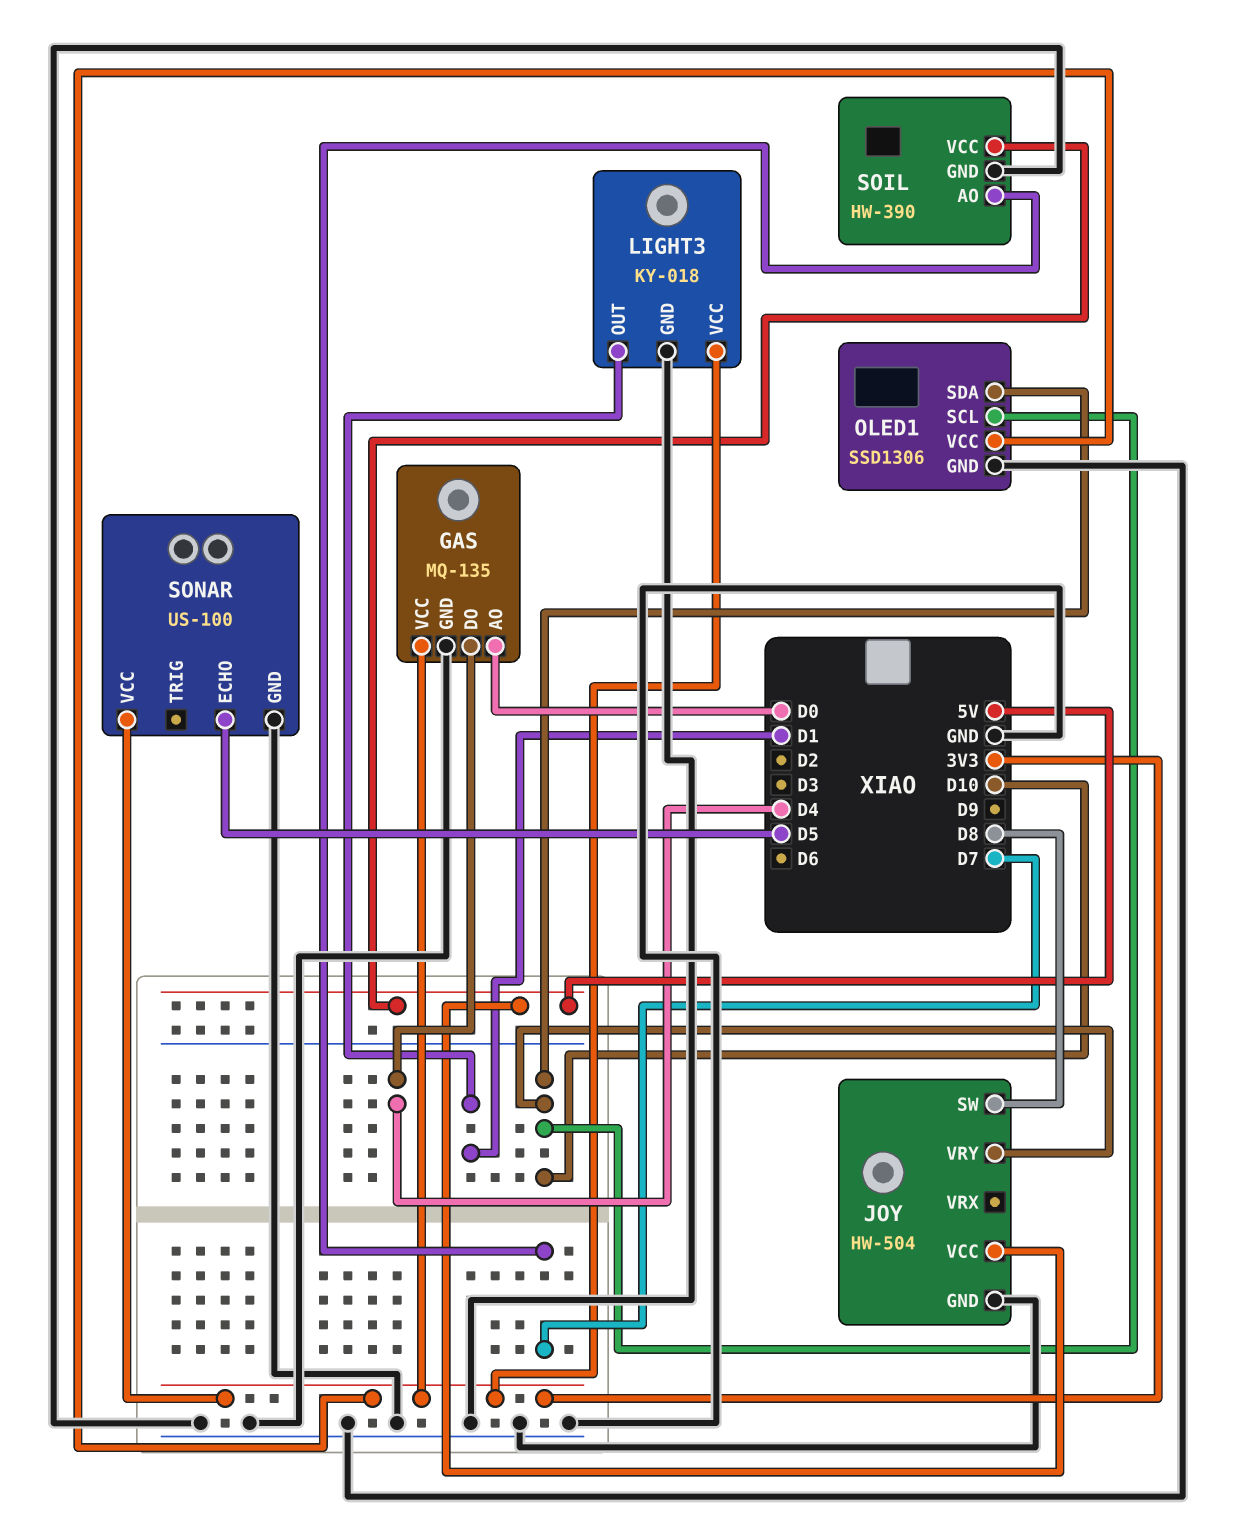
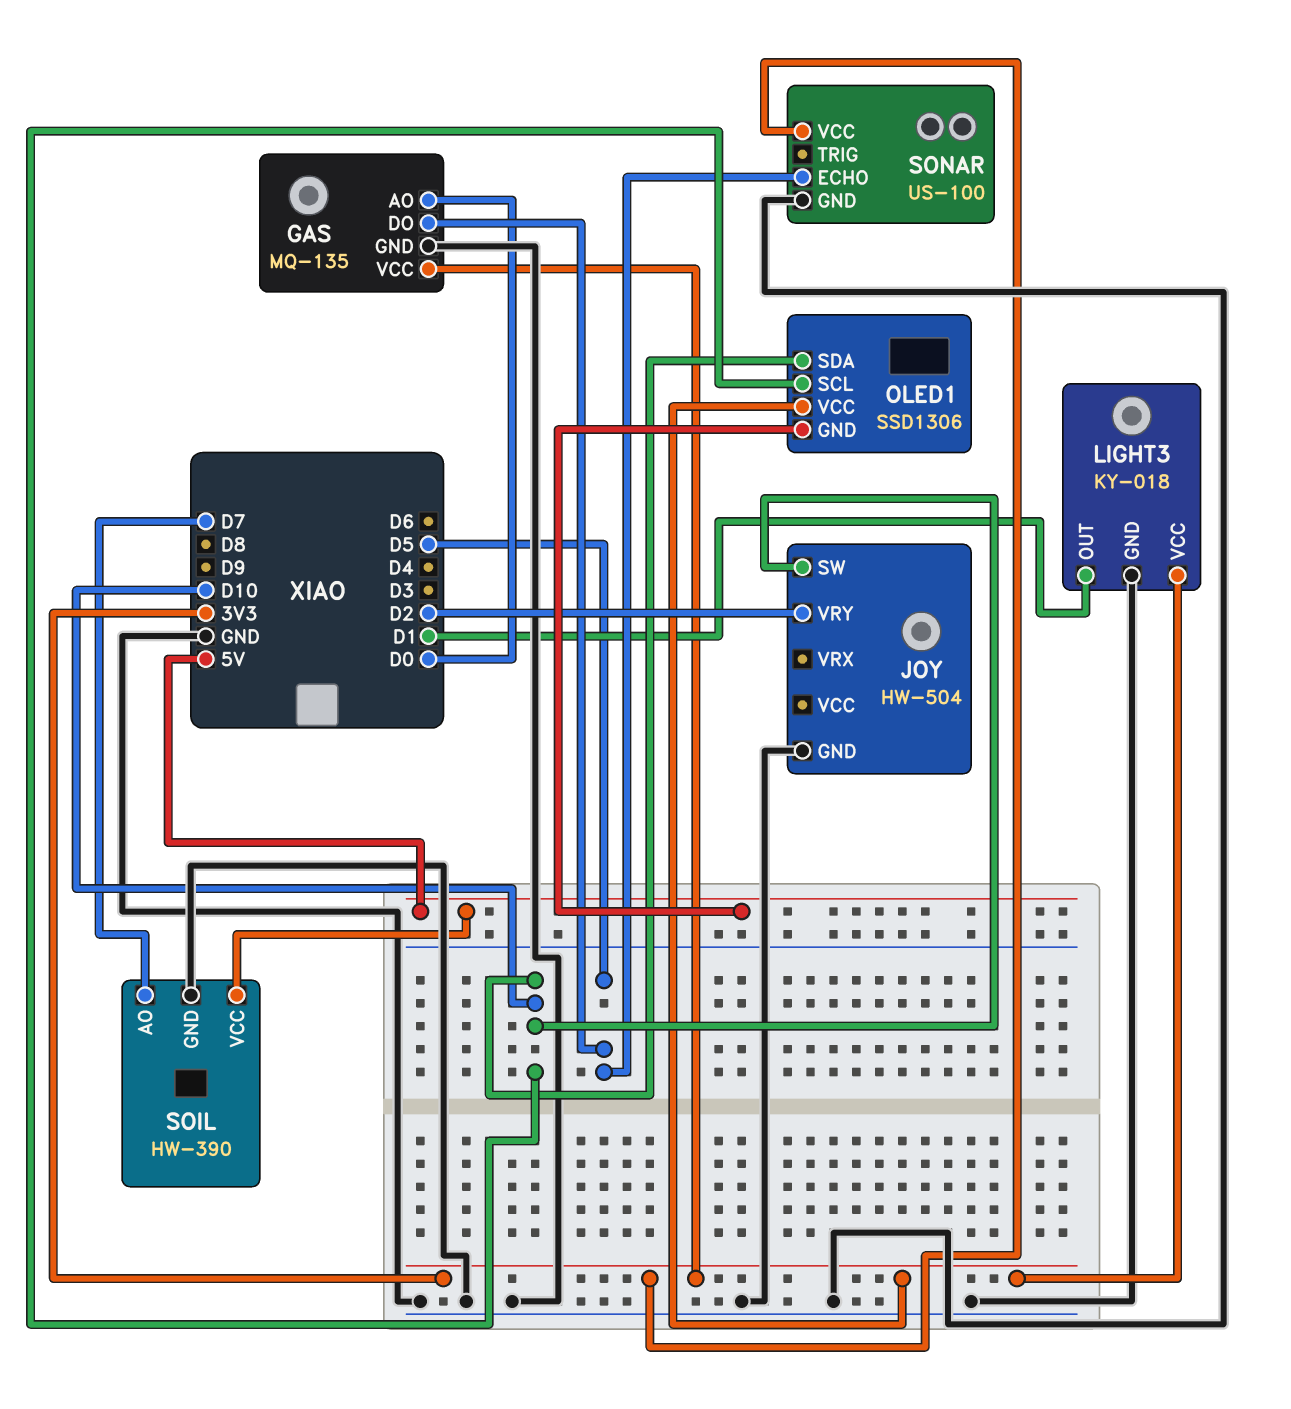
GAS pin DO: D4 -> D5
JOY pin SW: D8 -> D10
JOY pin VCC: 5V -> none
JOY pin VRY: D10 -> D2
OLED1 pin GND: GND -> 5V

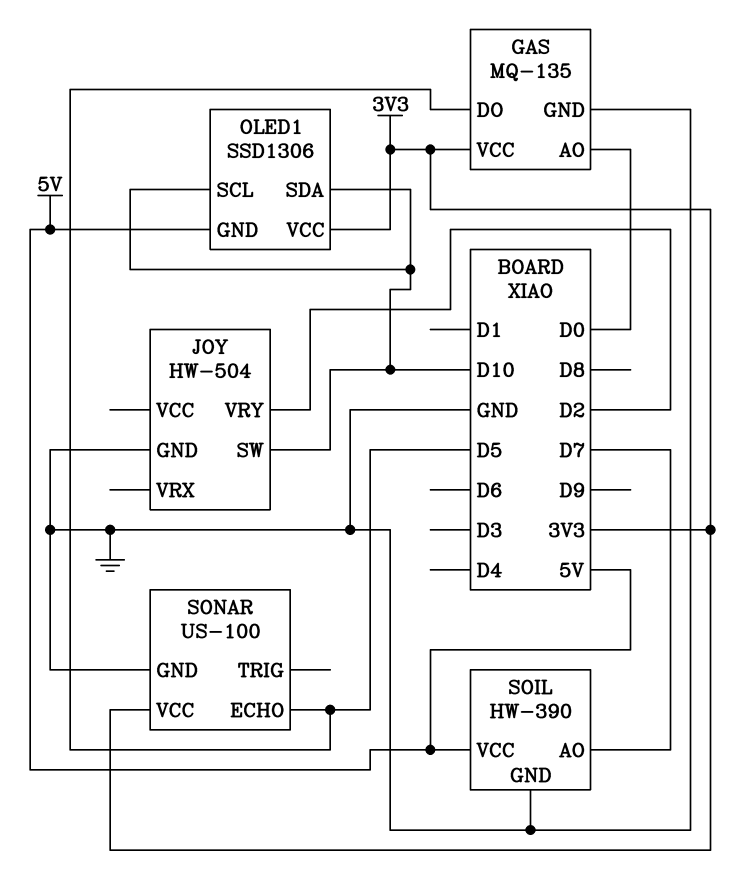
LIGHT3: KY-018 -> none
LIGHT3 pin GND: GND -> none
LIGHT3 pin OUT: D1 -> none
LIGHT3 pin VCC: 3V3 -> none

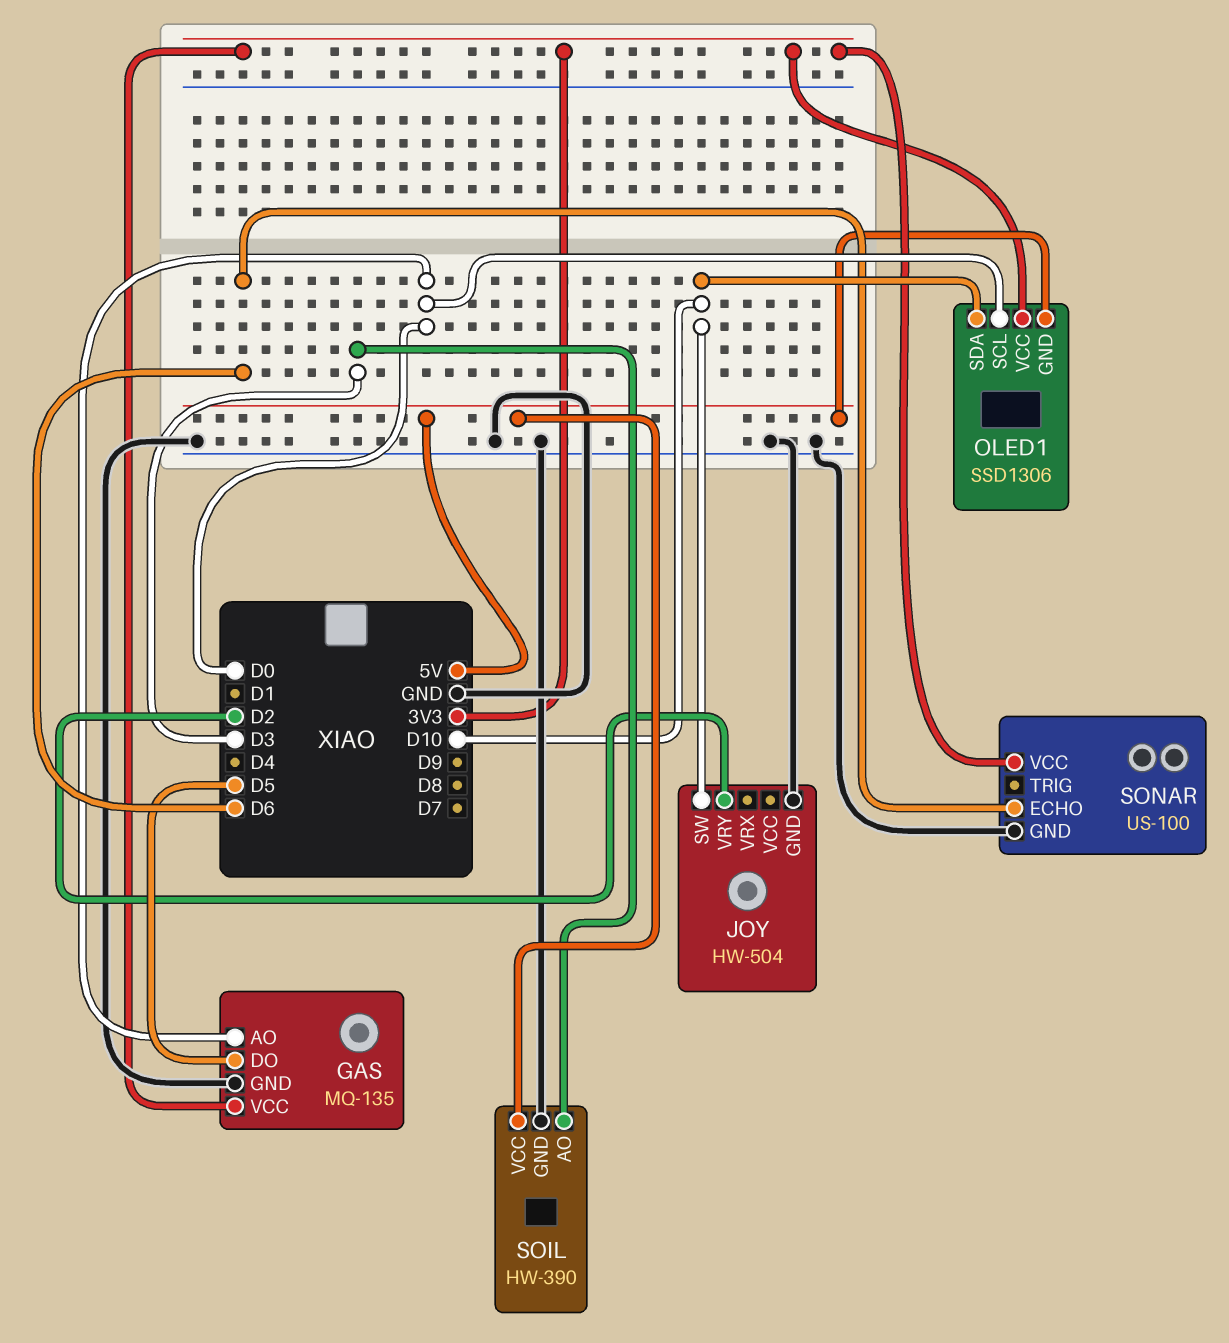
OLED1 pin SCL: D10 -> D0
SOIL pin AO: D7 -> D3
SONAR pin ECHO: D5 -> D6

